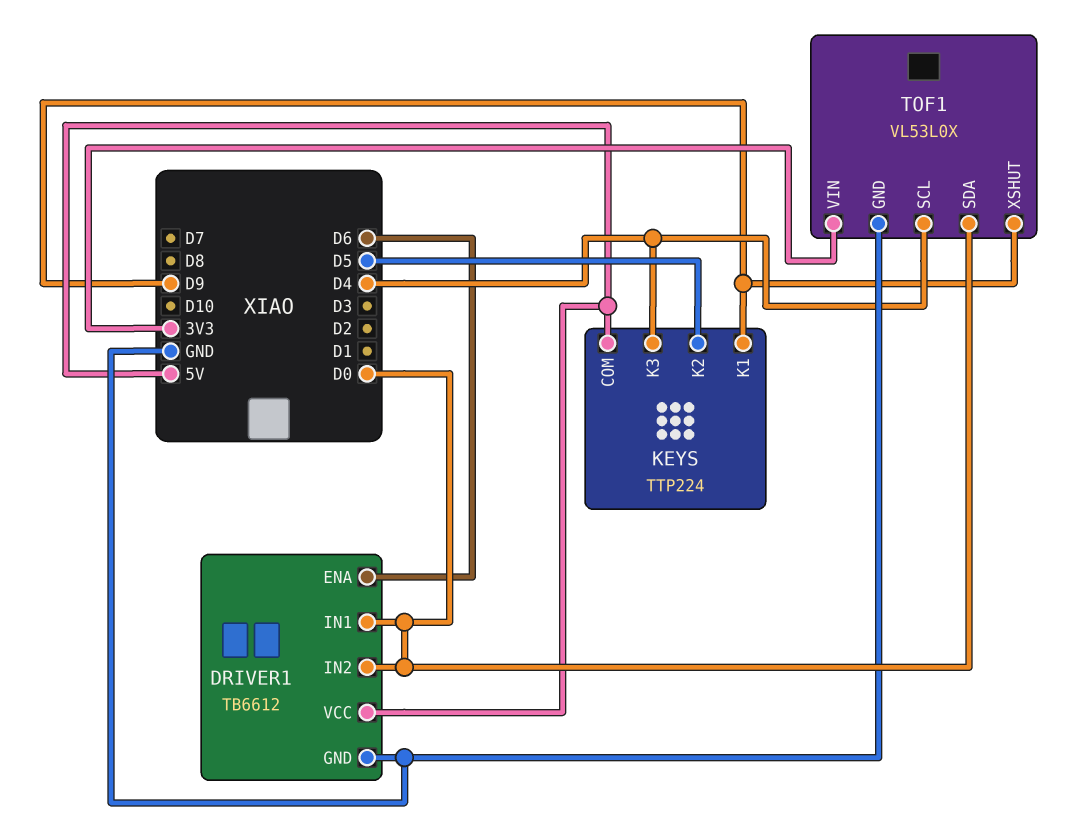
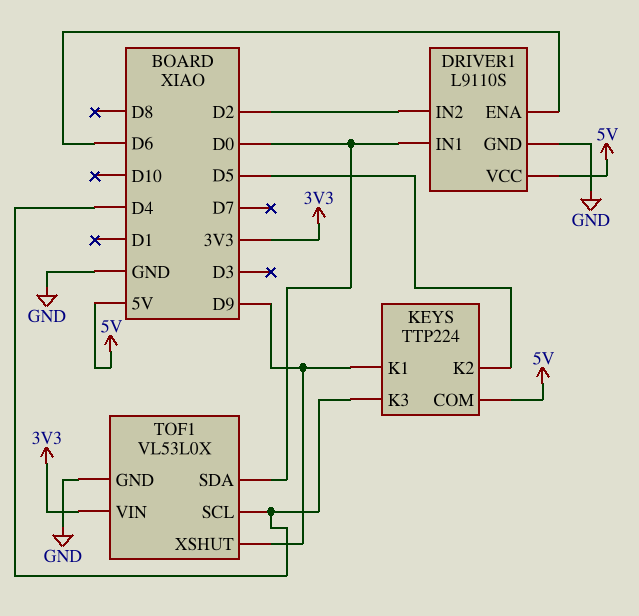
DRIVER1: TB6612 -> L9110S
DRIVER1 pin IN2: D0 -> D2

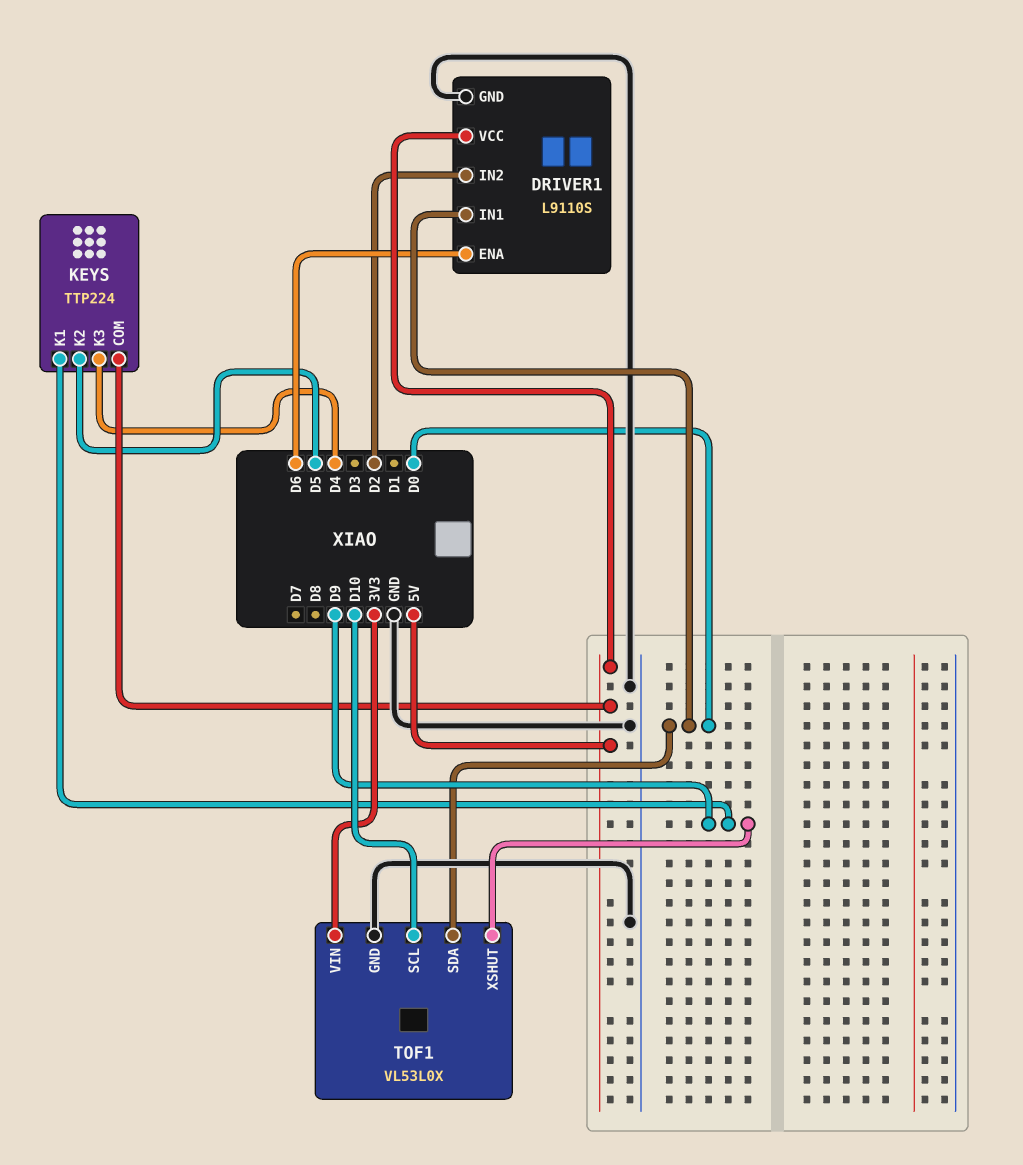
TOF1 pin SCL: D4 -> D10

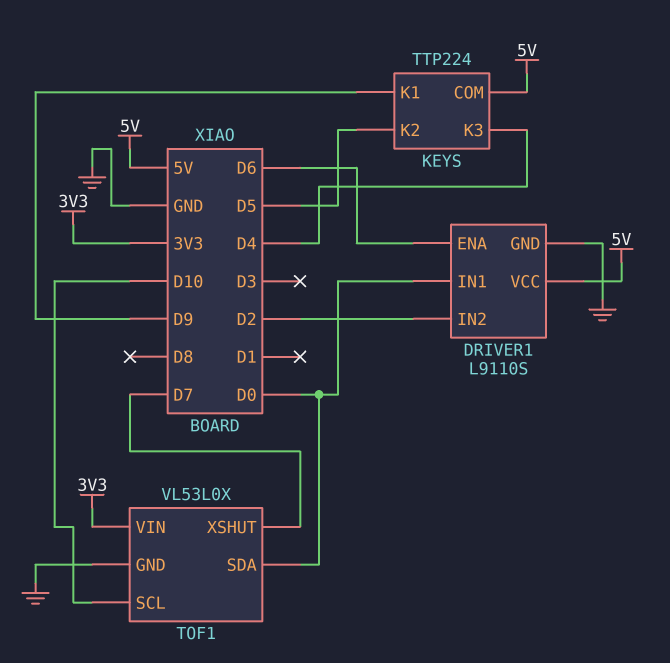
TOF1 pin XSHUT: D9 -> D7

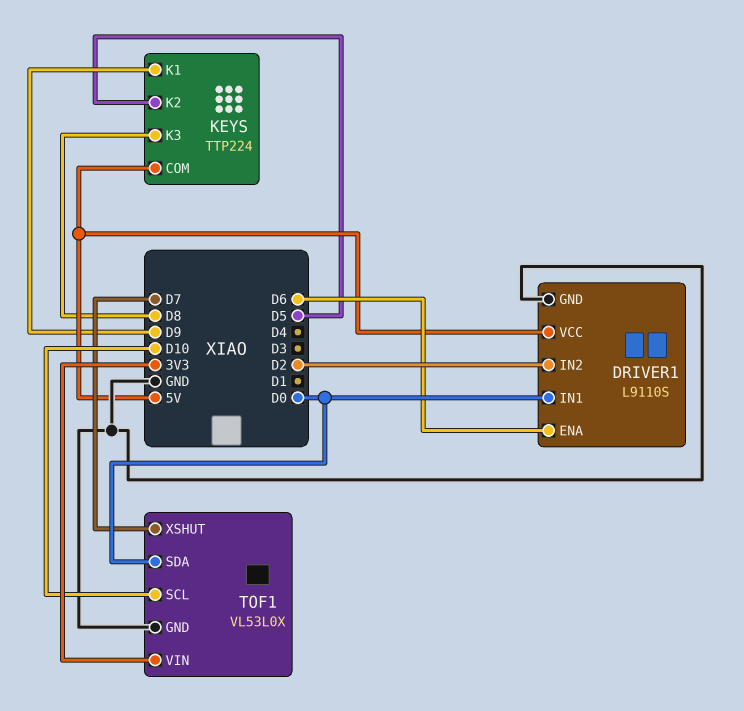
KEYS pin K3: D4 -> D8

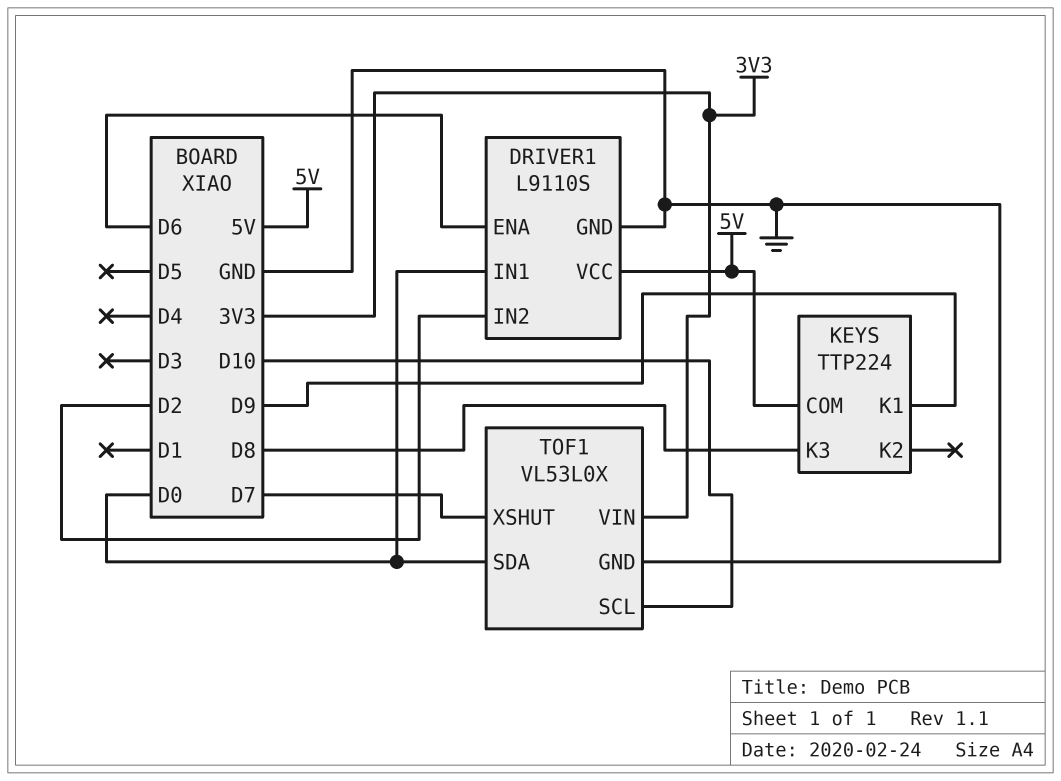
KEYS pin K2: D5 -> none

